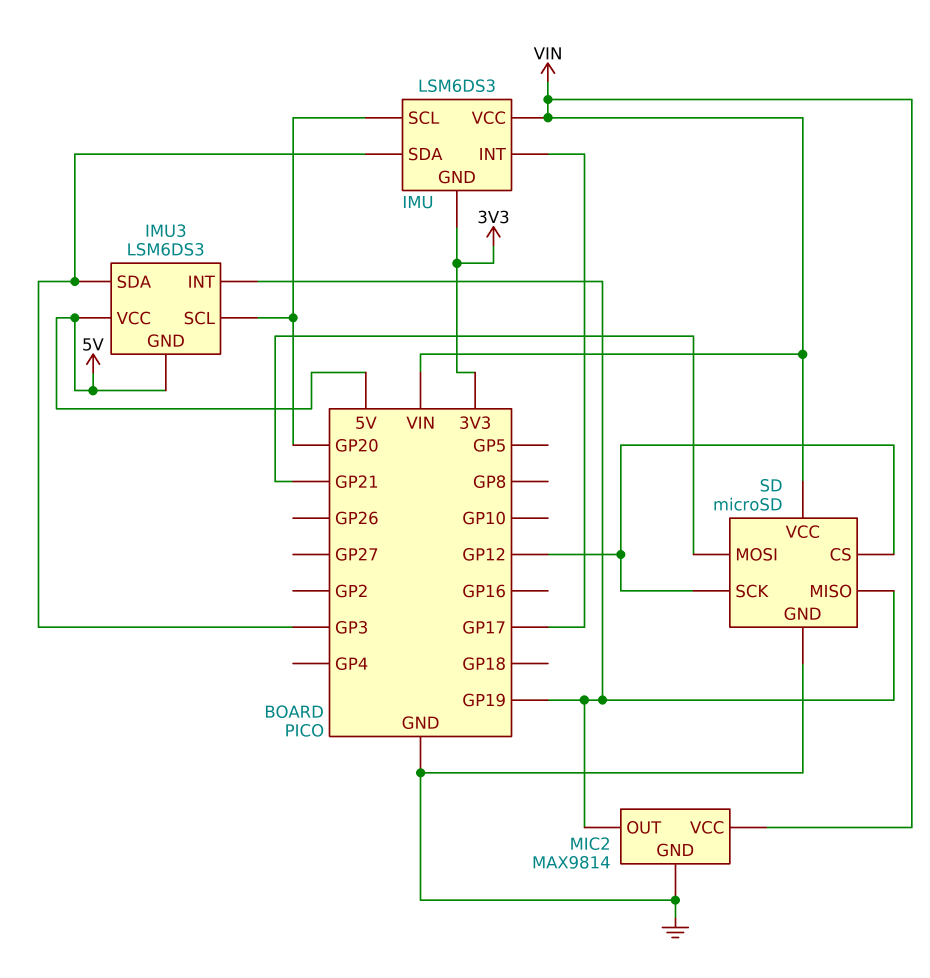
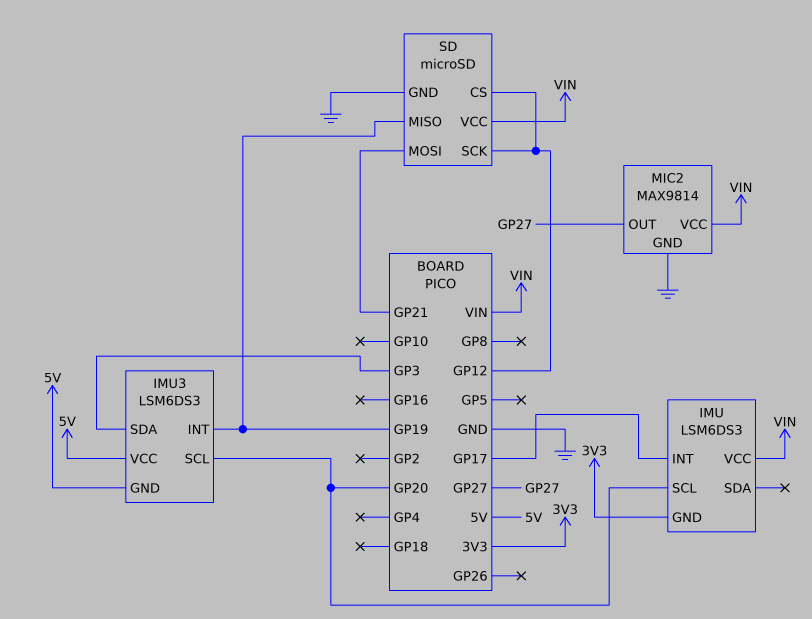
IMU pin SDA: GP3 -> none
MIC2 pin OUT: GP19 -> GP27

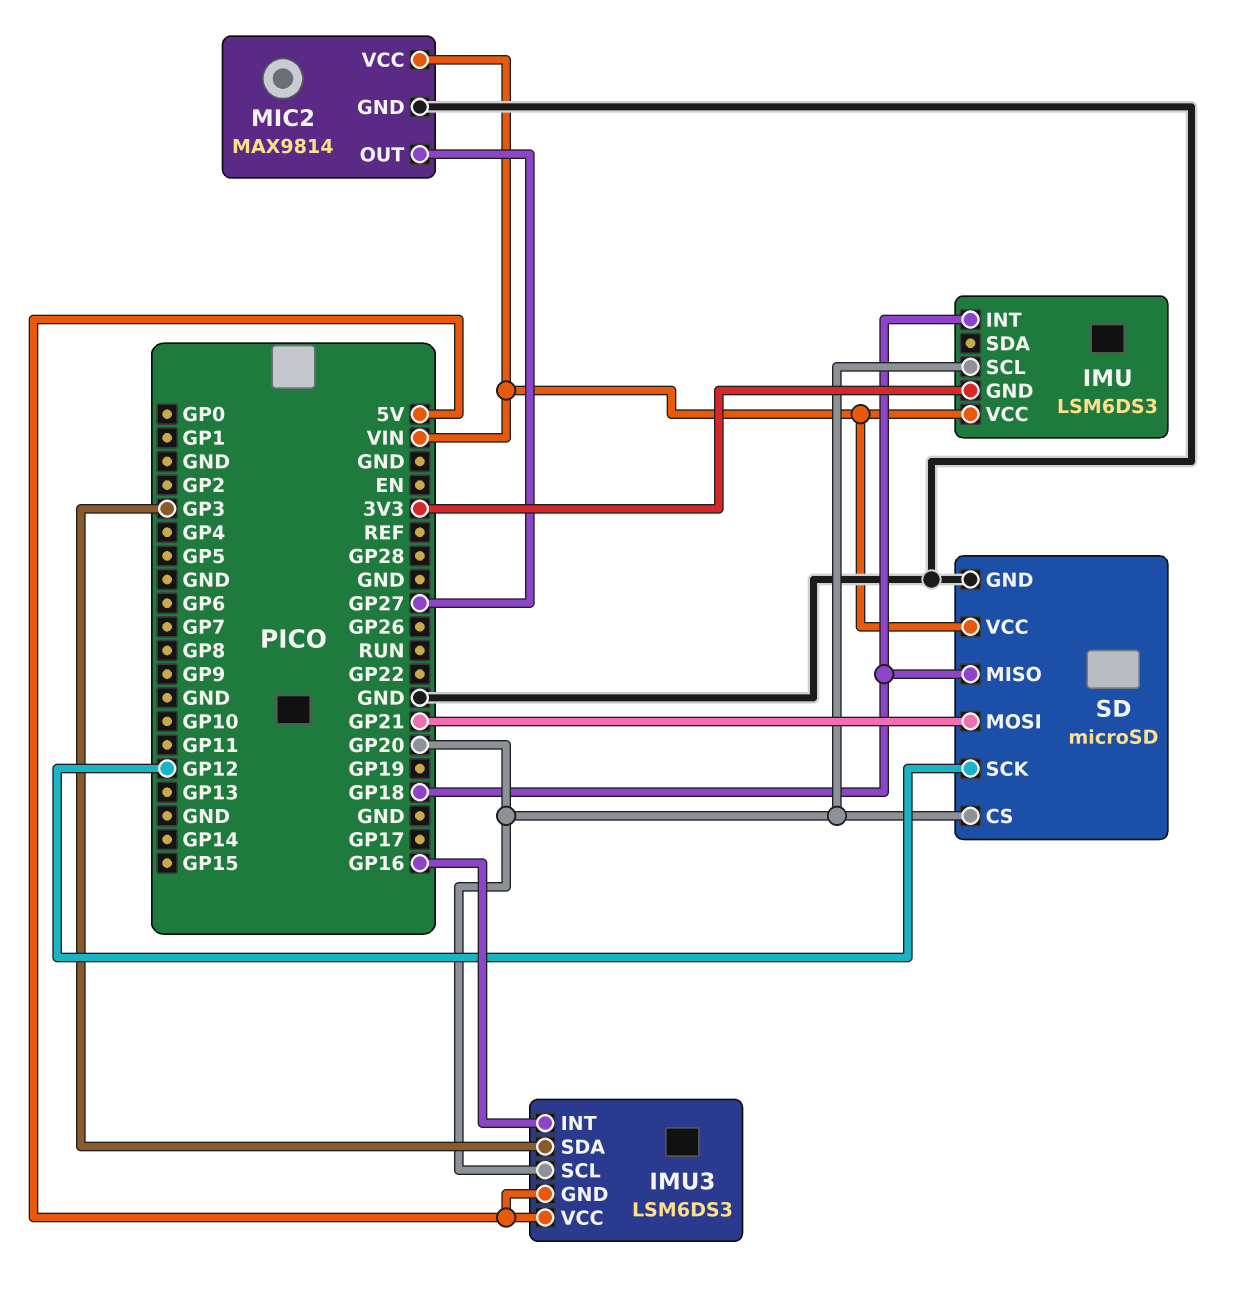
IMU pin INT: GP17 -> GP18
IMU3 pin INT: GP19 -> GP16
SD pin CS: GP12 -> GP20
SD pin MISO: GP19 -> GP18

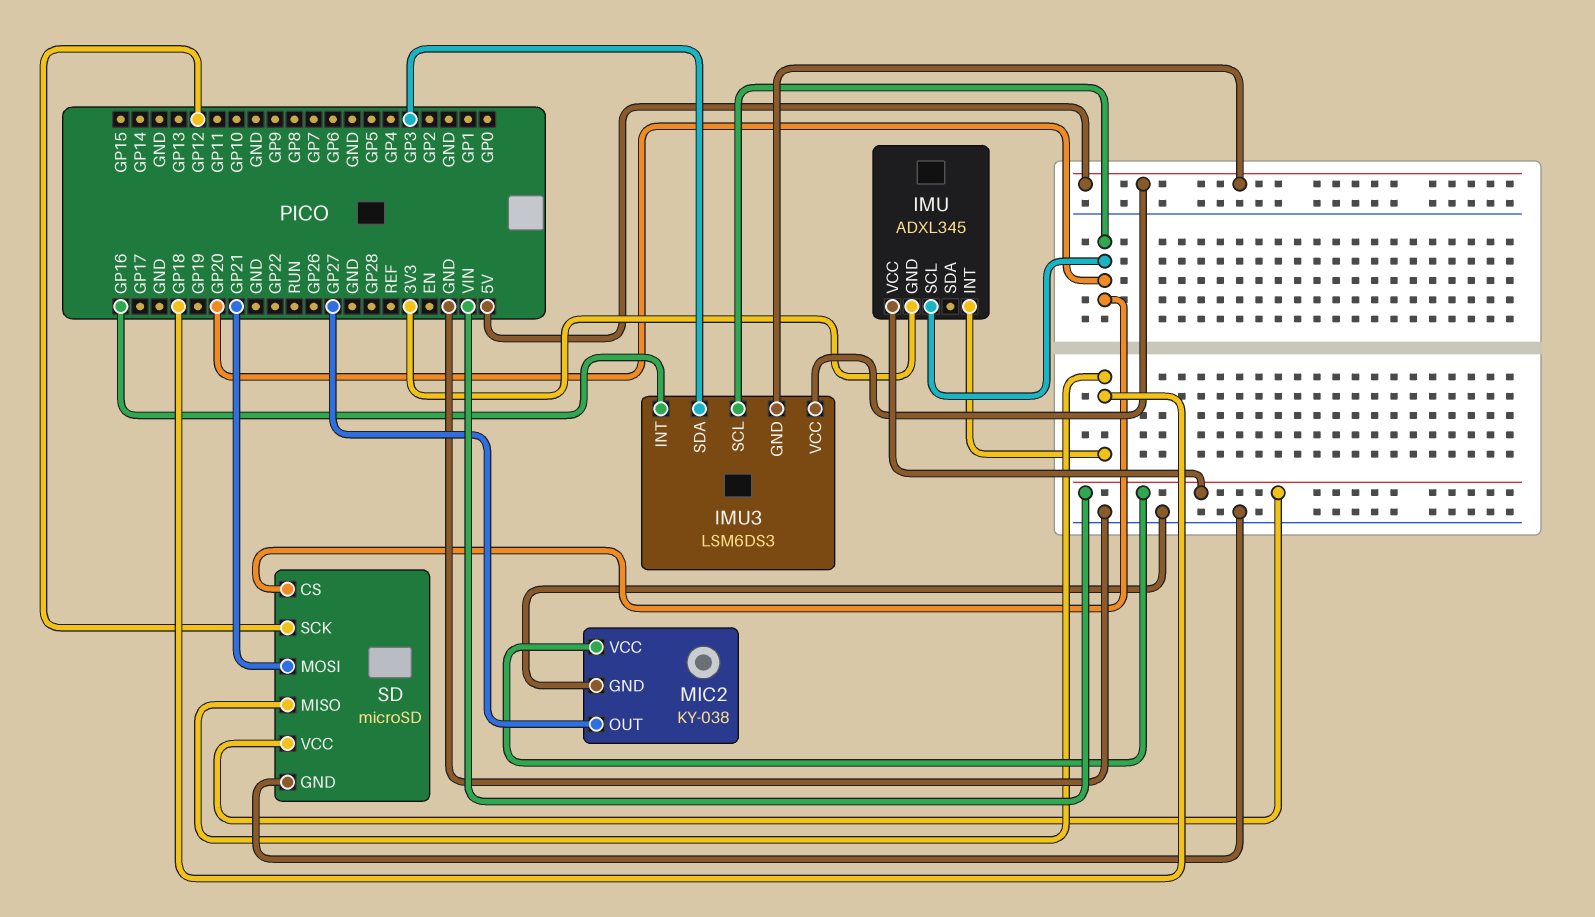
IMU: LSM6DS3 -> ADXL345
MIC2: MAX9814 -> KY-038

